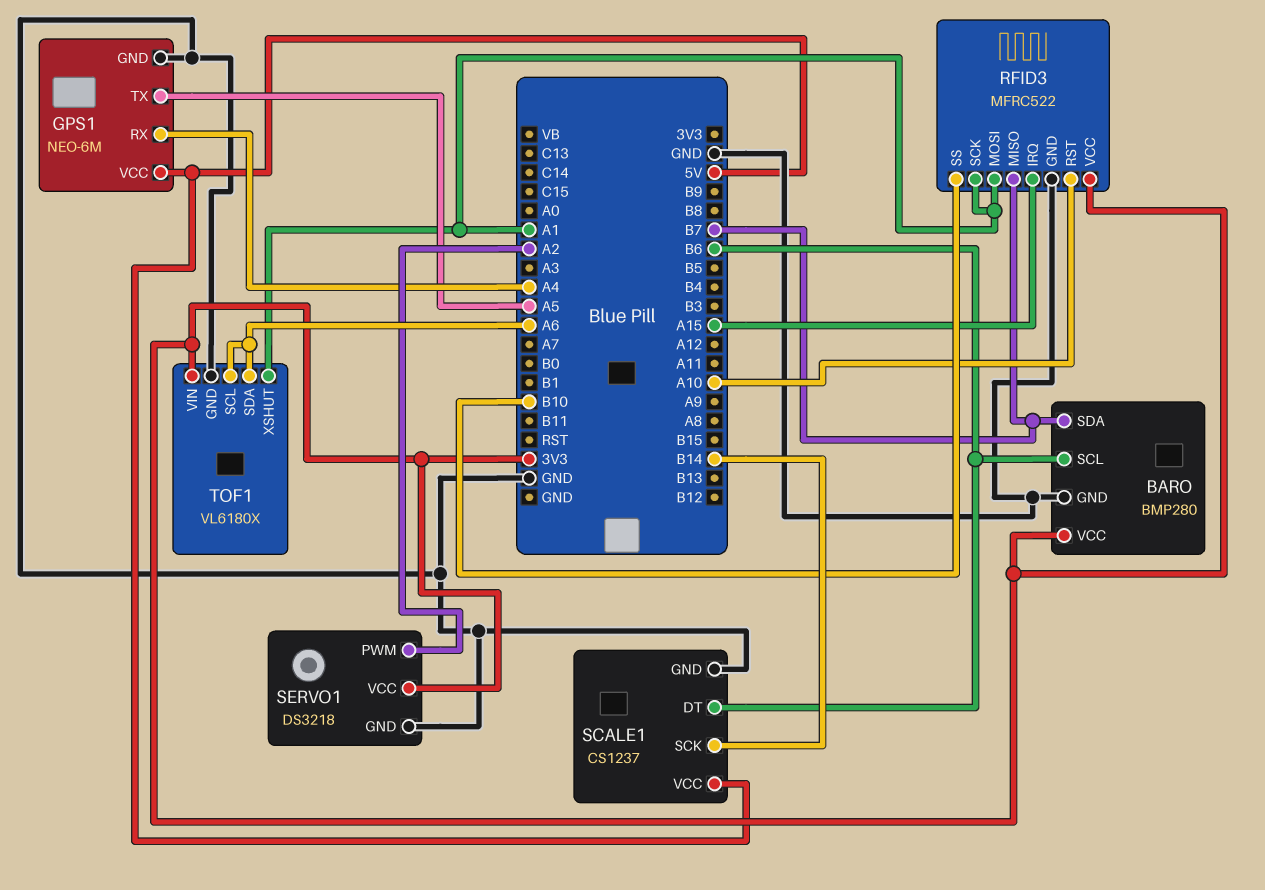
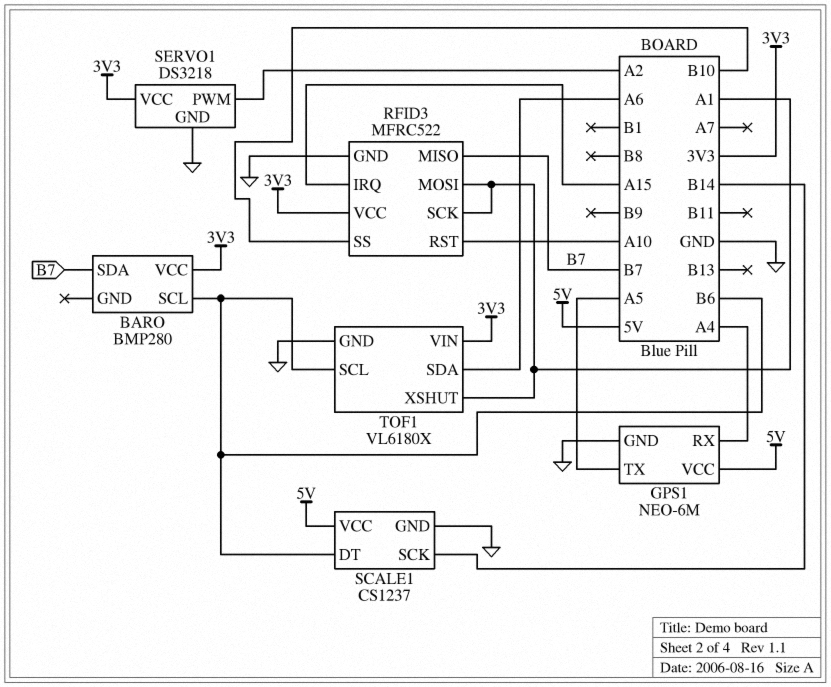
BARO pin GND: GND -> none
TOF1 pin SCL: A6 -> B6

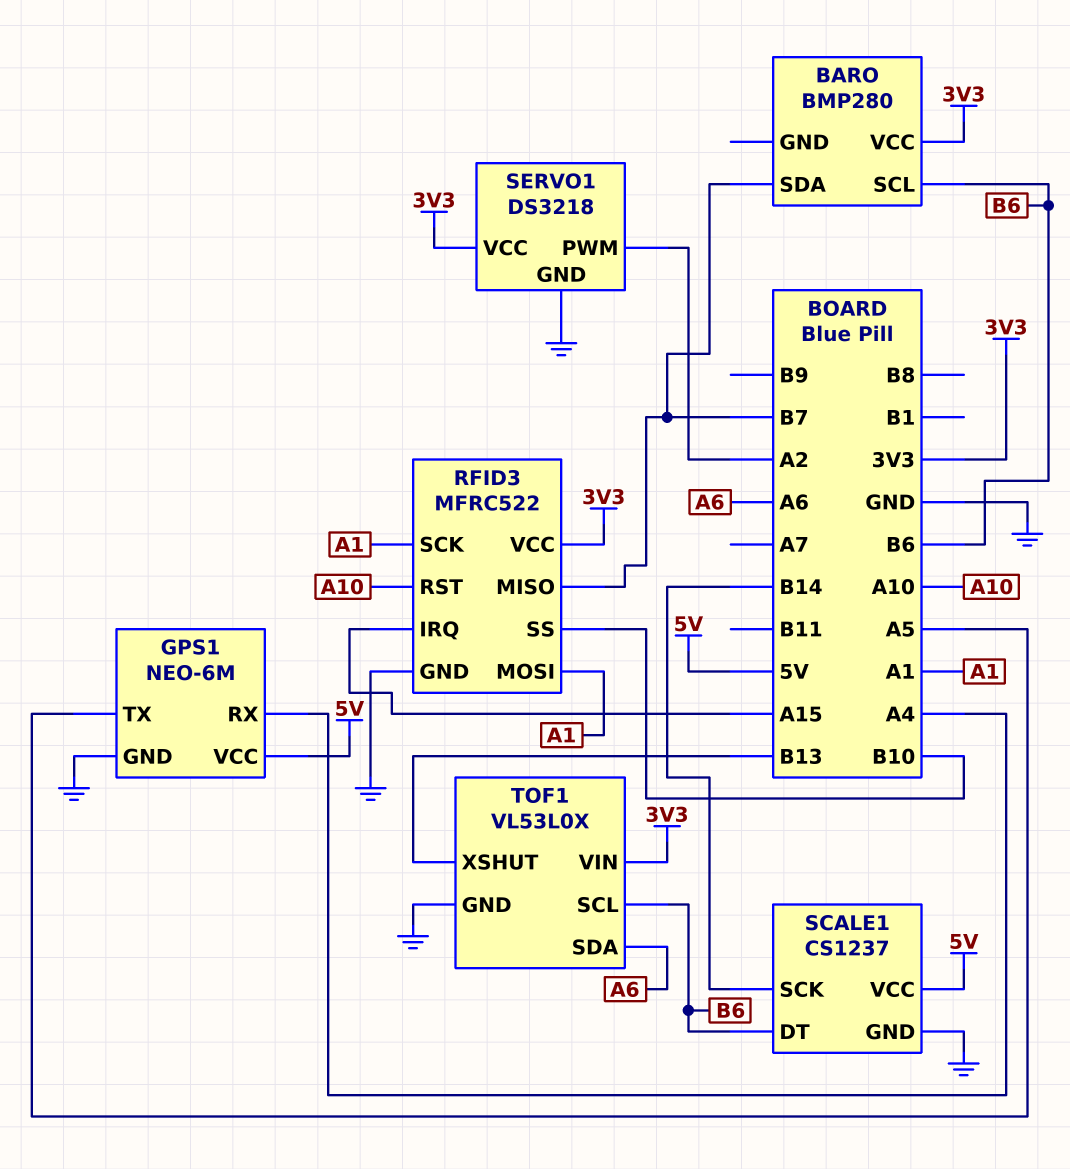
TOF1: VL6180X -> VL53L0X
TOF1 pin XSHUT: A1 -> B13

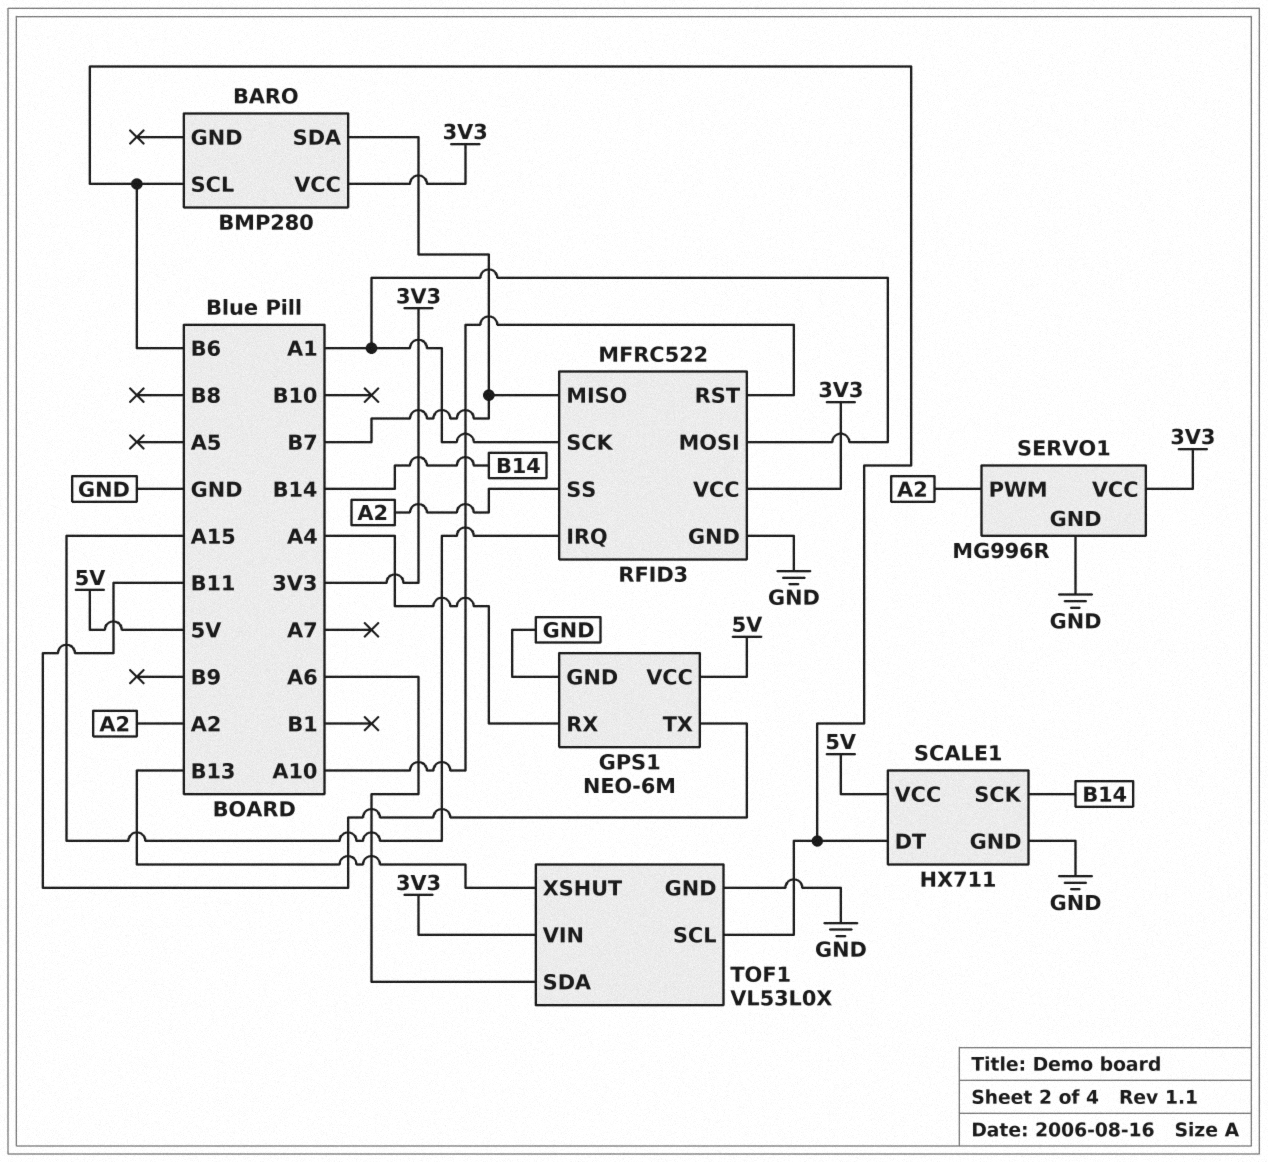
GPS1 pin TX: A5 -> B11
RFID3 pin SS: B10 -> A2
SCALE1: CS1237 -> HX711
SERVO1: DS3218 -> MG996R

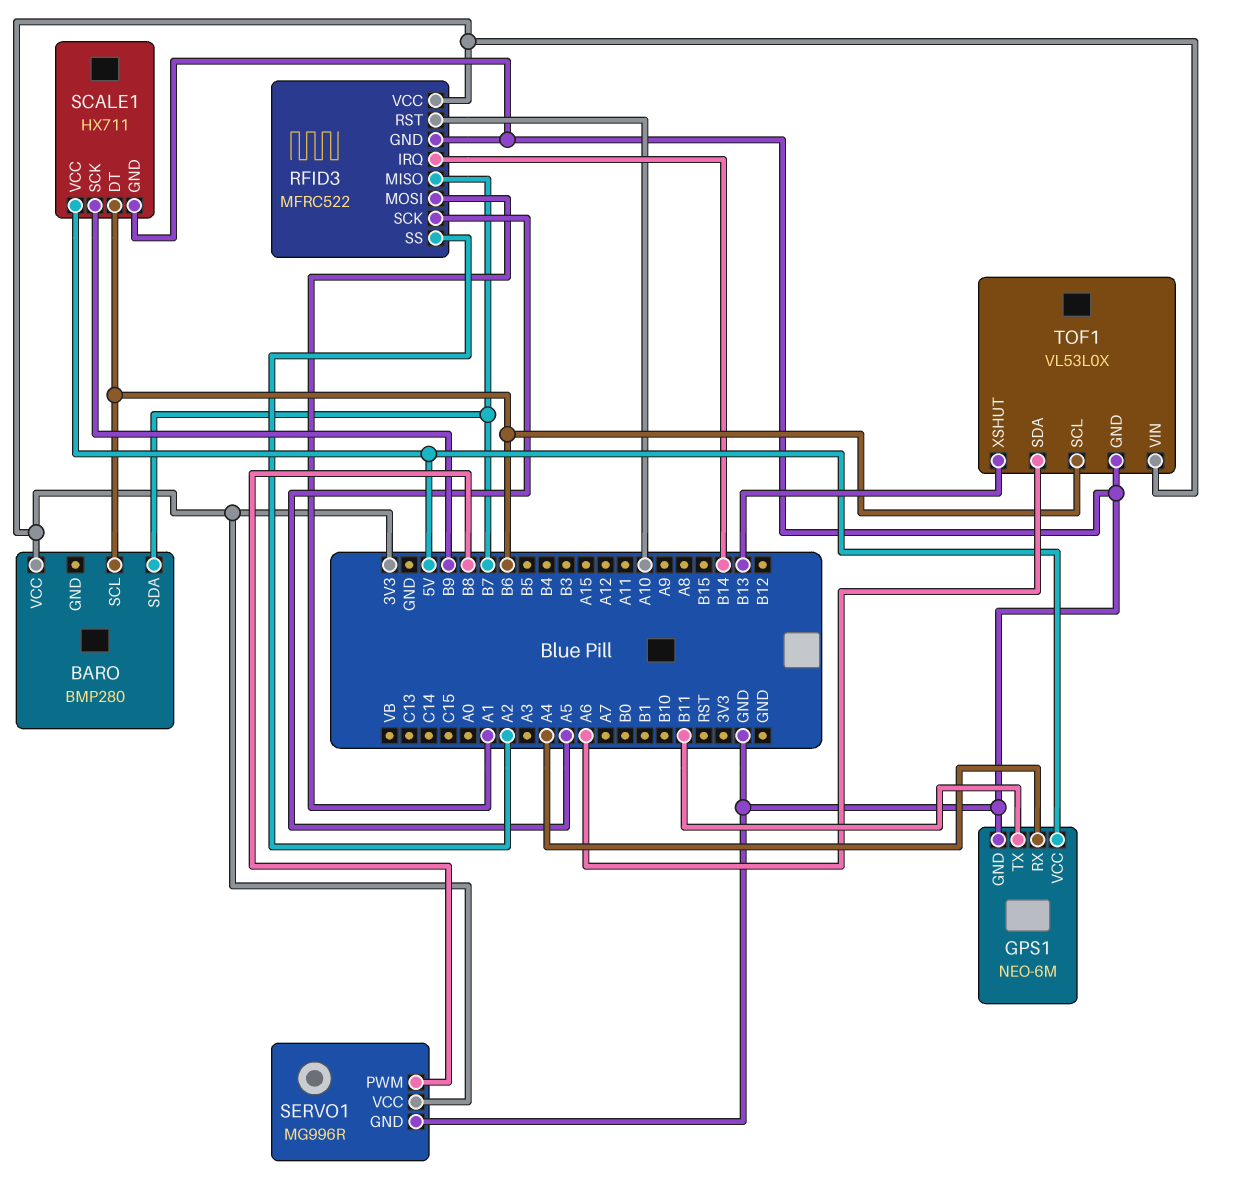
RFID3 pin IRQ: A15 -> B14
RFID3 pin SCK: A1 -> A5
SCALE1 pin SCK: B14 -> B9
SERVO1 pin PWM: A2 -> B8

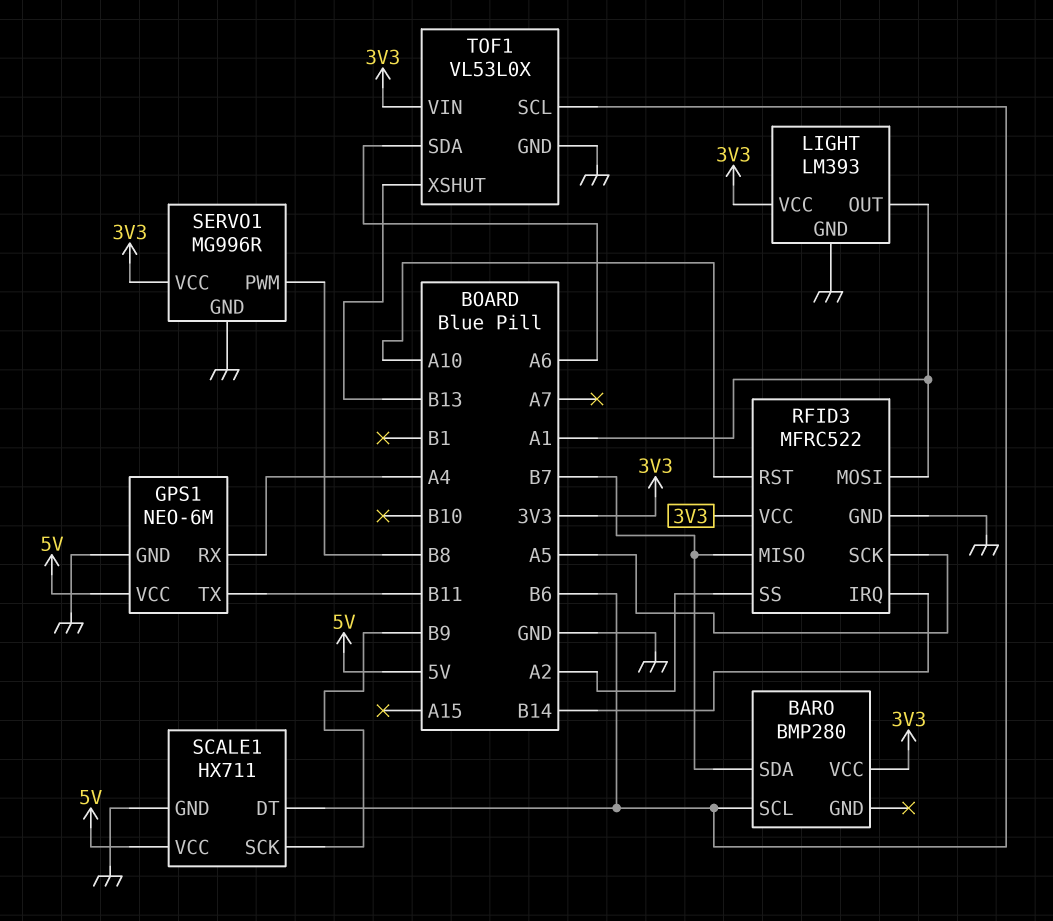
LIGHT: none -> LM393
LIGHT pin GND: none -> GND
LIGHT pin OUT: none -> A1
LIGHT pin VCC: none -> 3V3

